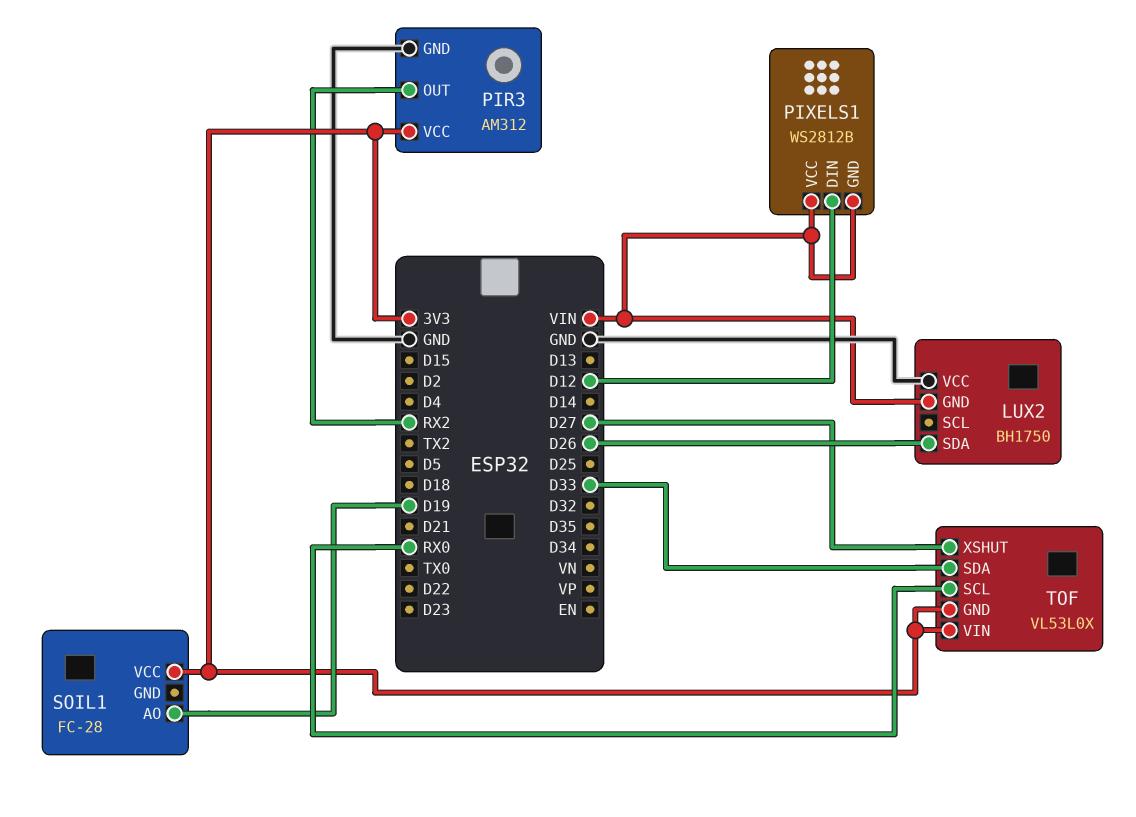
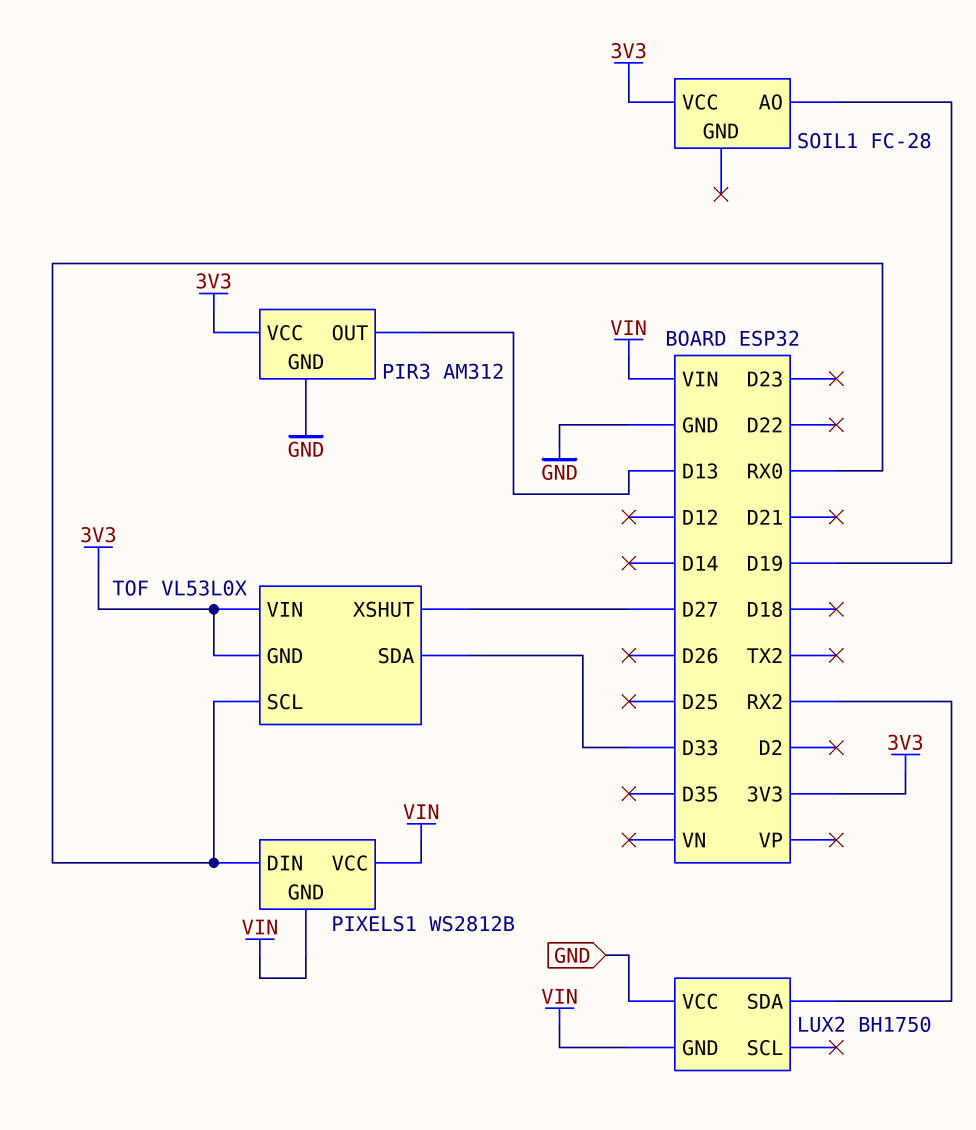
LUX2 pin SDA: D26 -> RX2
PIR3 pin OUT: RX2 -> D13
PIXELS1 pin DIN: D12 -> RX0

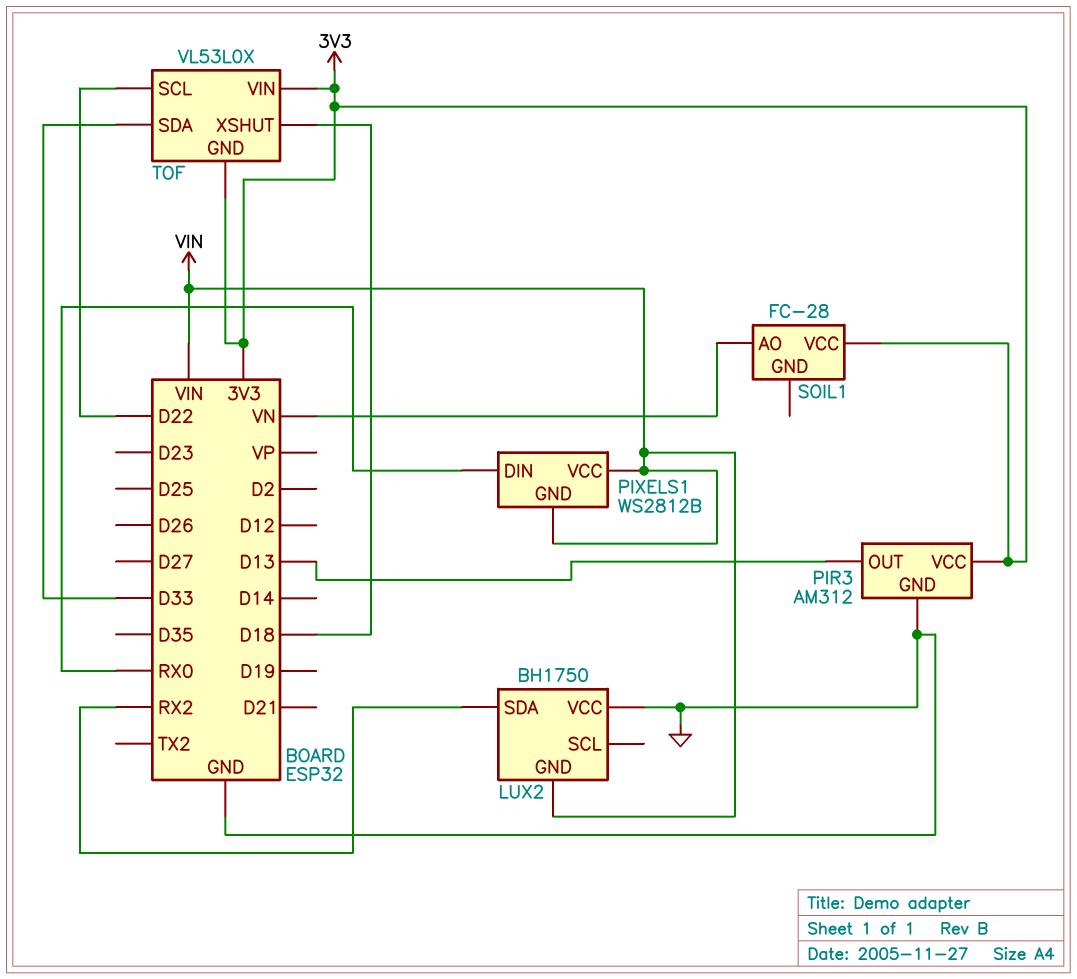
SOIL1 pin AO: D19 -> VN
TOF pin SCL: RX0 -> D22
TOF pin XSHUT: D27 -> D18

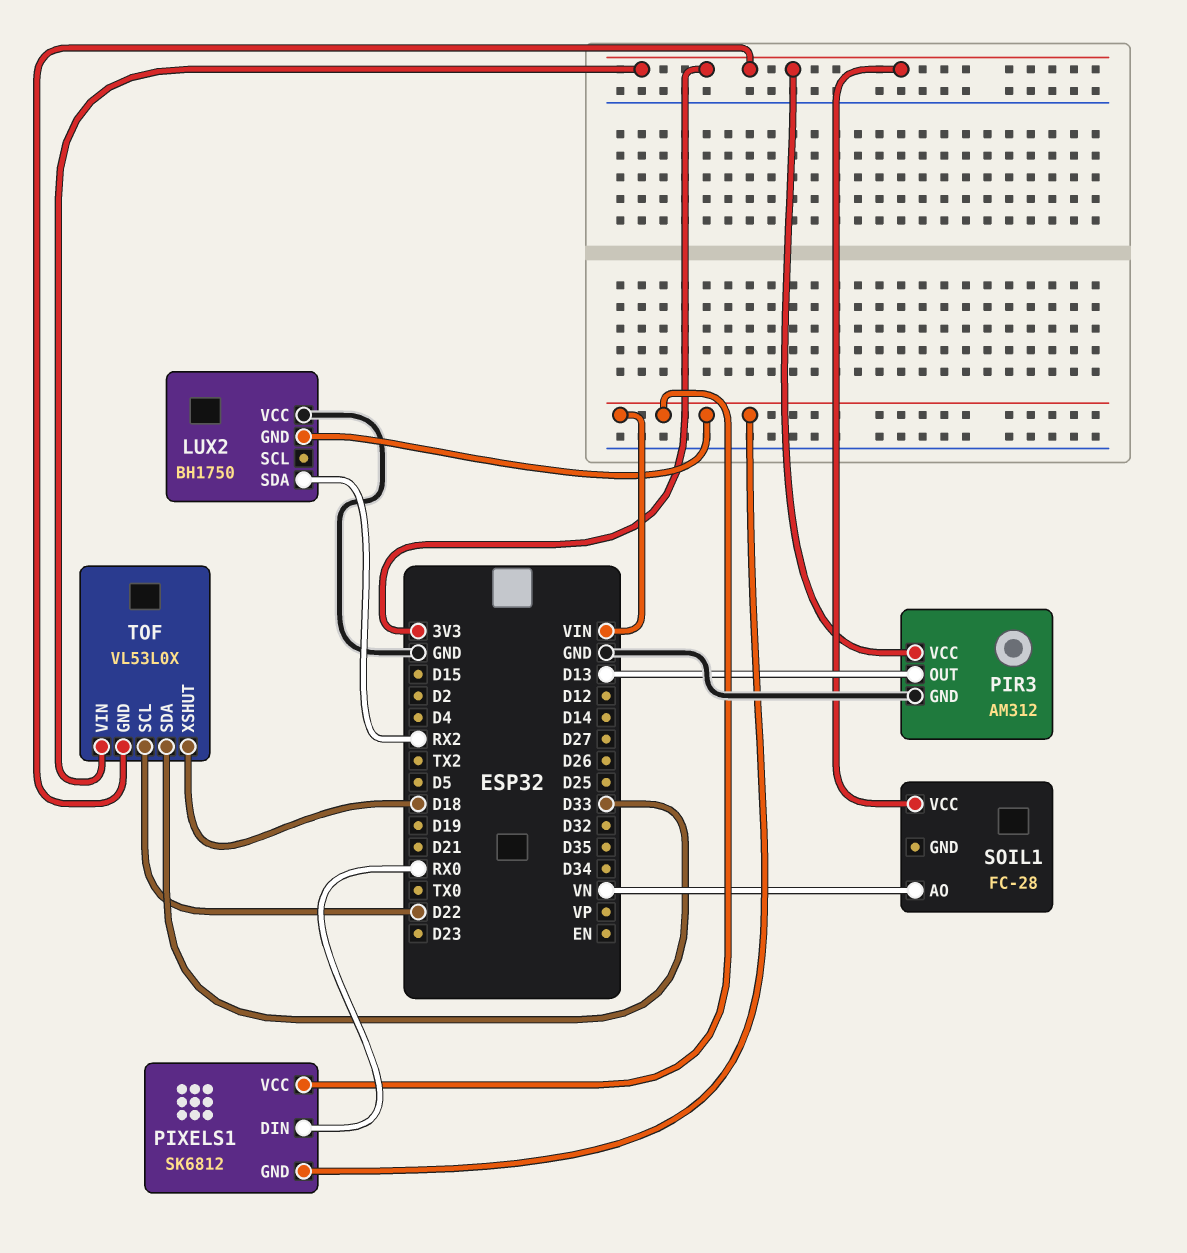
PIXELS1: WS2812B -> SK6812

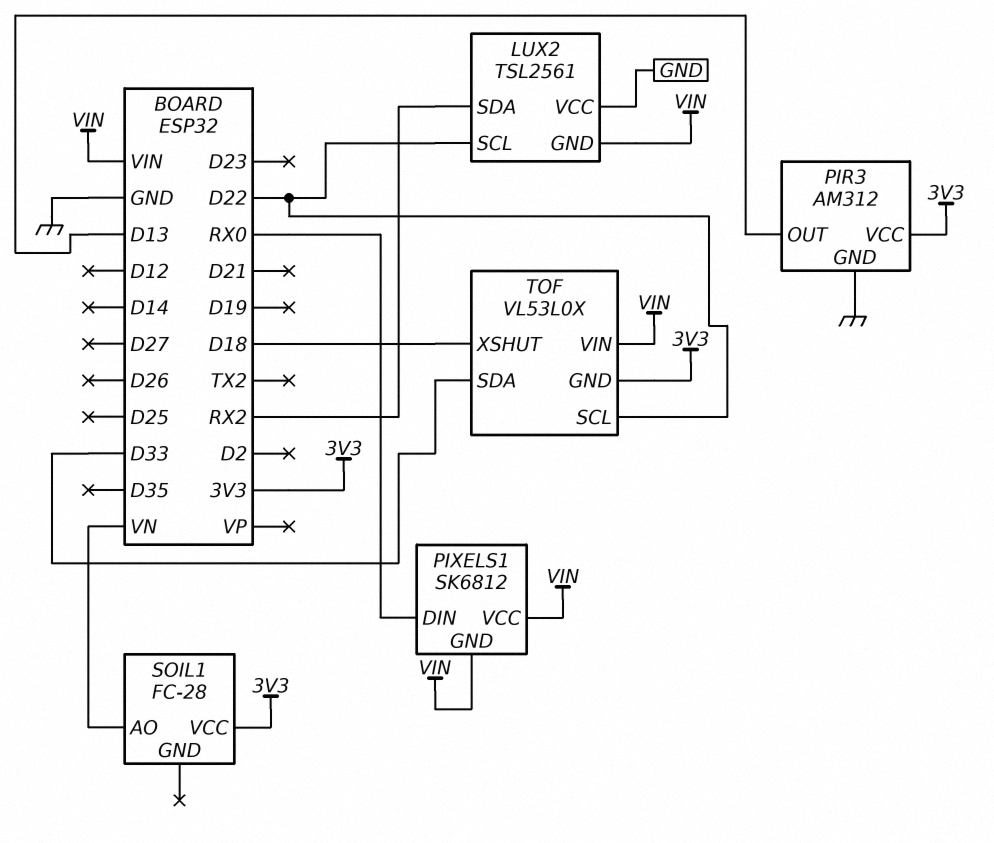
LUX2: BH1750 -> TSL2561
LUX2 pin SCL: none -> D22
TOF pin VIN: 3V3 -> VIN

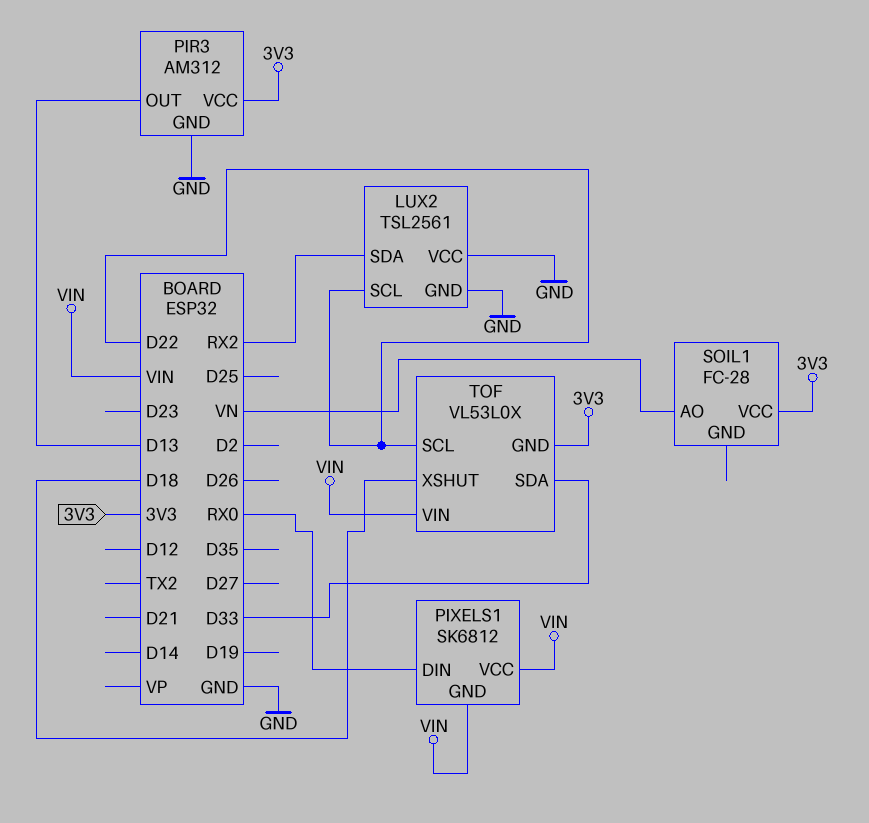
LUX2 pin GND: VIN -> GND

